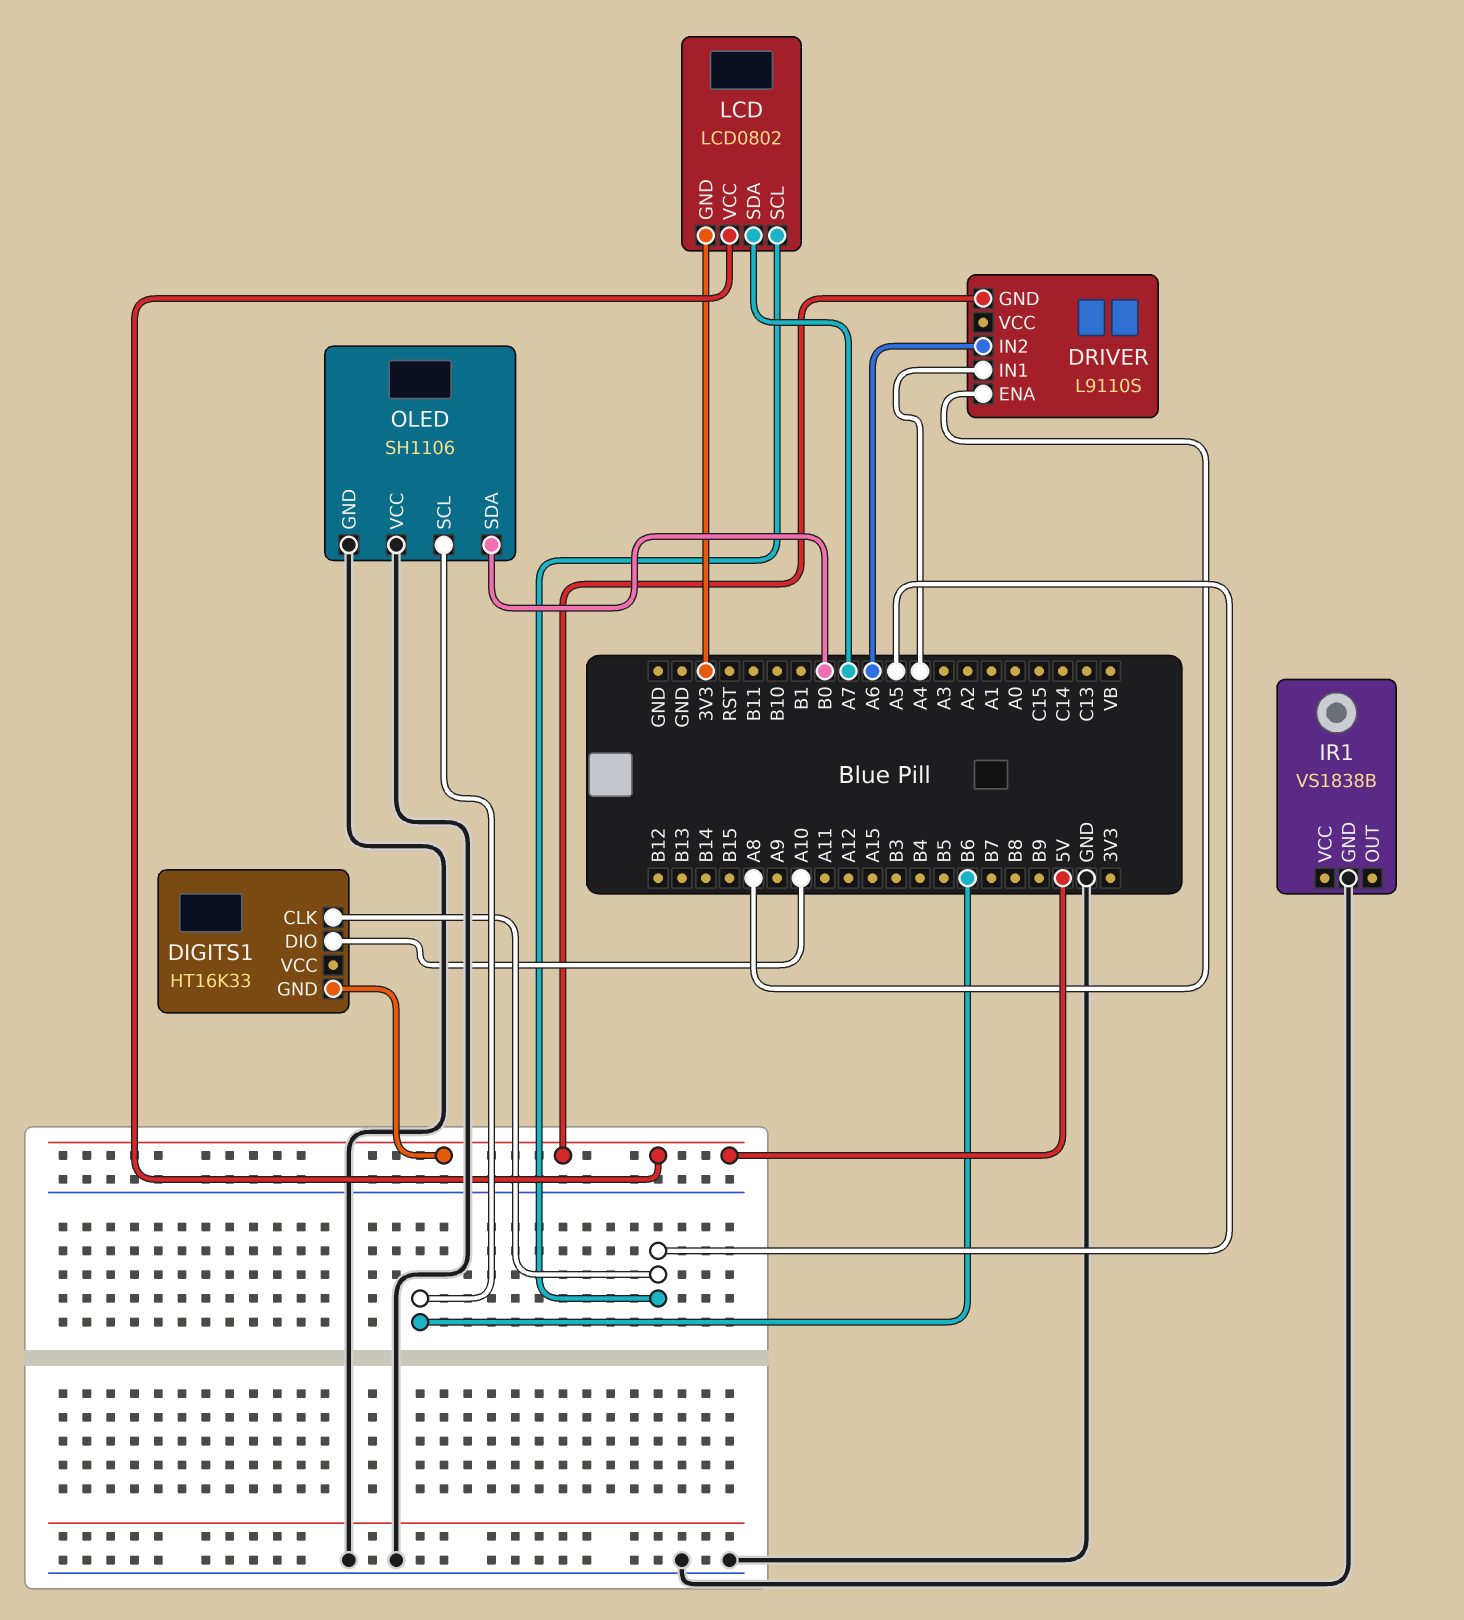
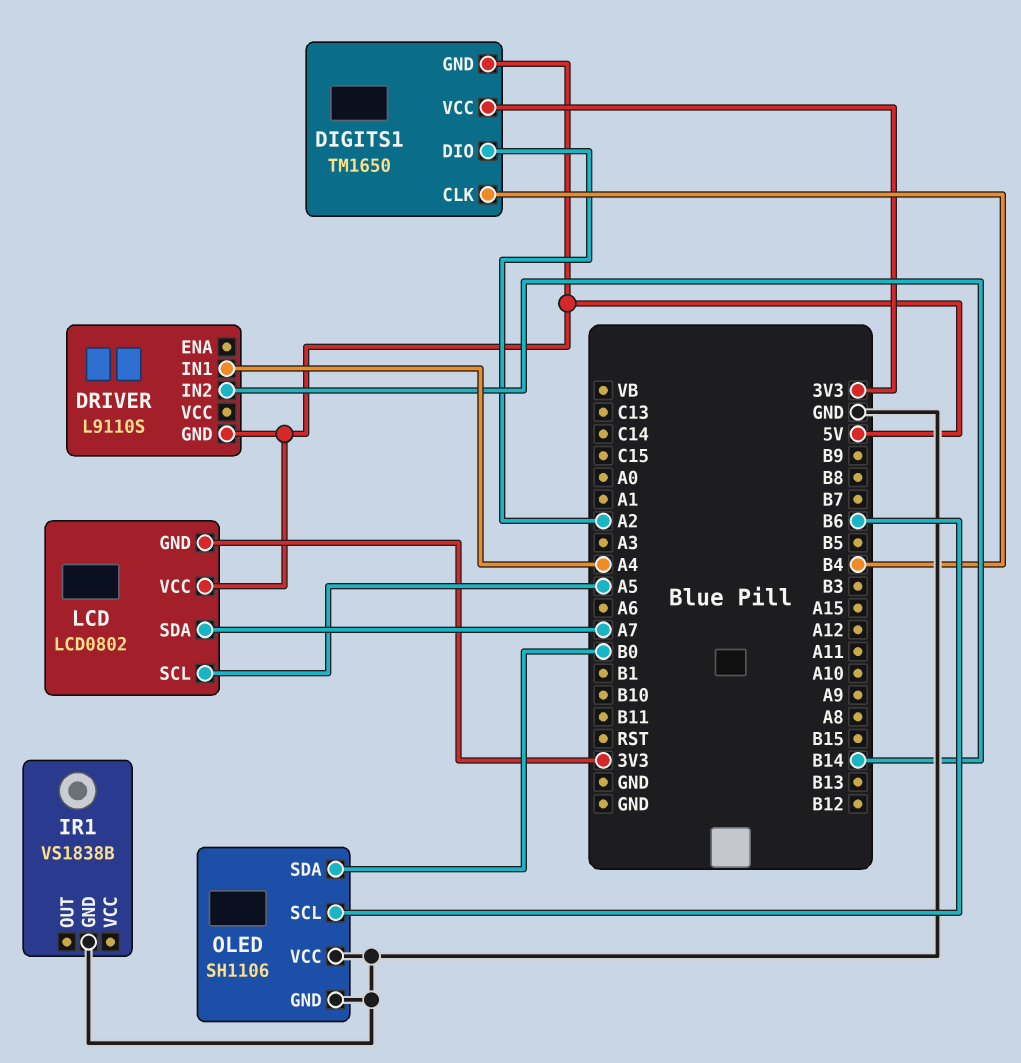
DIGITS1: HT16K33 -> TM1650
DIGITS1 pin CLK: A5 -> B4
DIGITS1 pin DIO: A10 -> A2
DIGITS1 pin VCC: none -> 3V3
DRIVER pin ENA: A8 -> none
DRIVER pin IN2: A6 -> B14

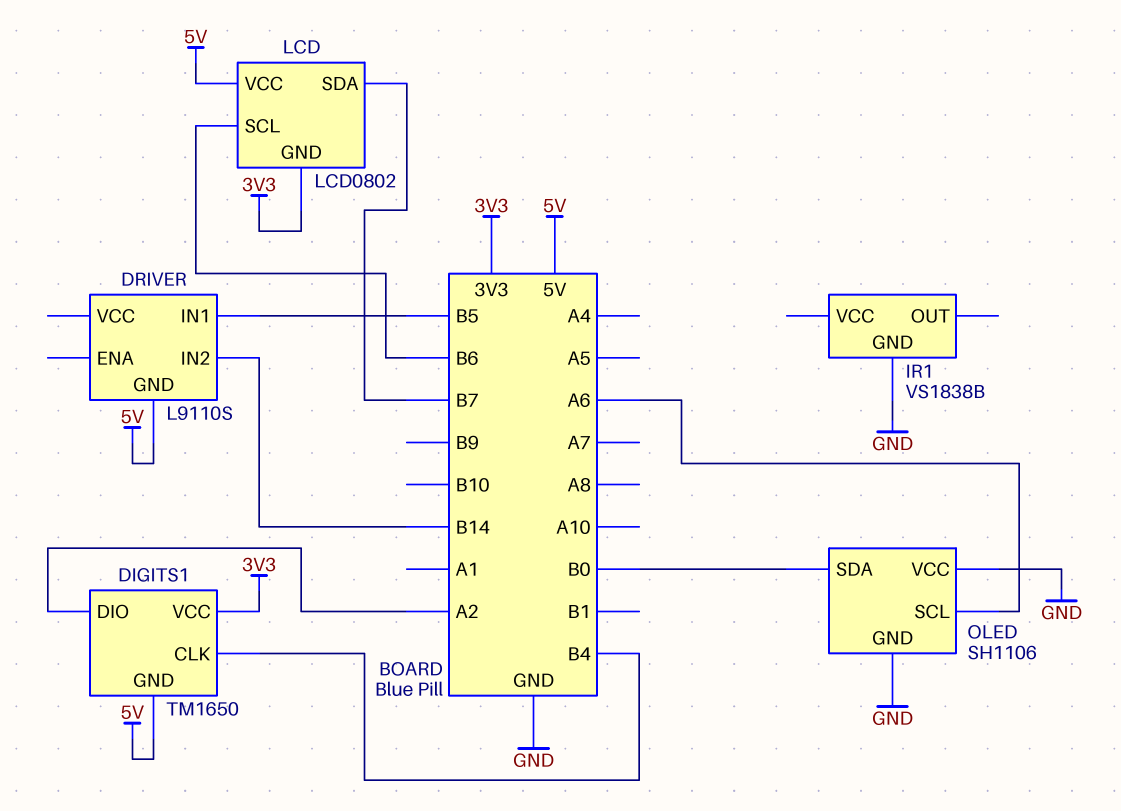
DRIVER pin IN1: A4 -> B5
LCD pin SCL: A5 -> B6
LCD pin SDA: A7 -> B7
OLED pin SCL: B6 -> A6

